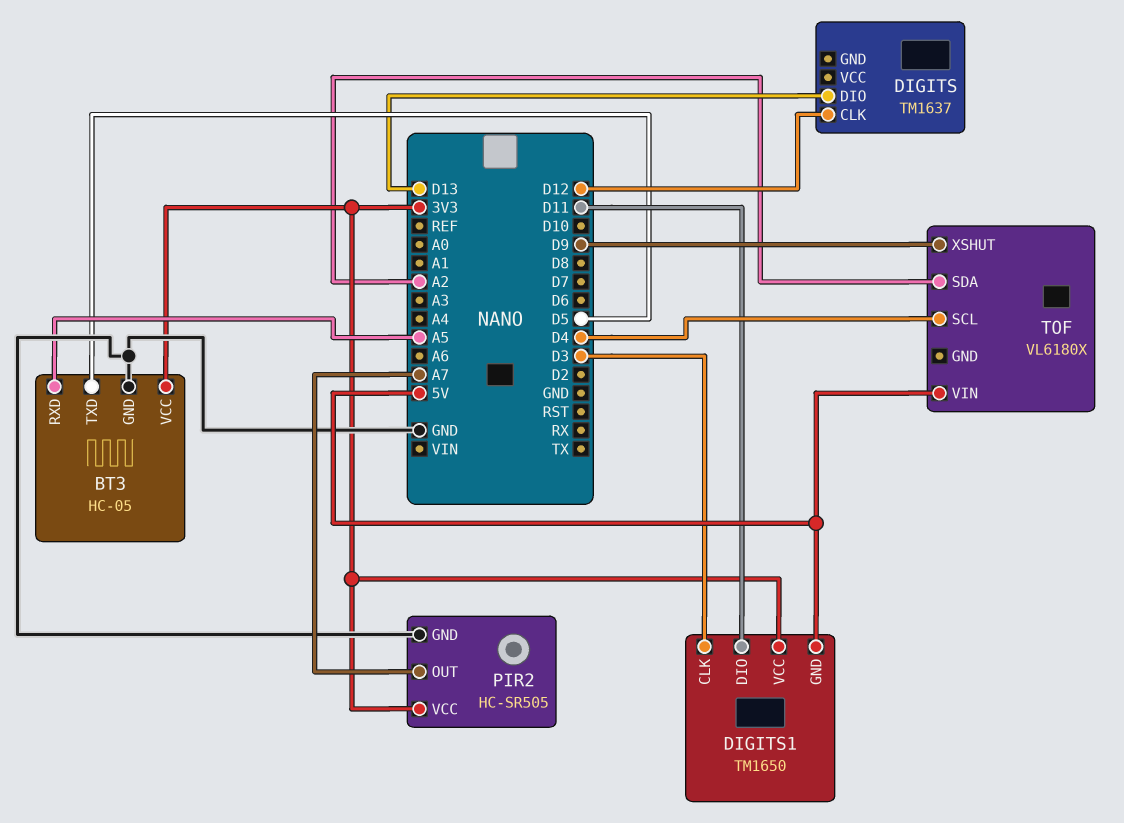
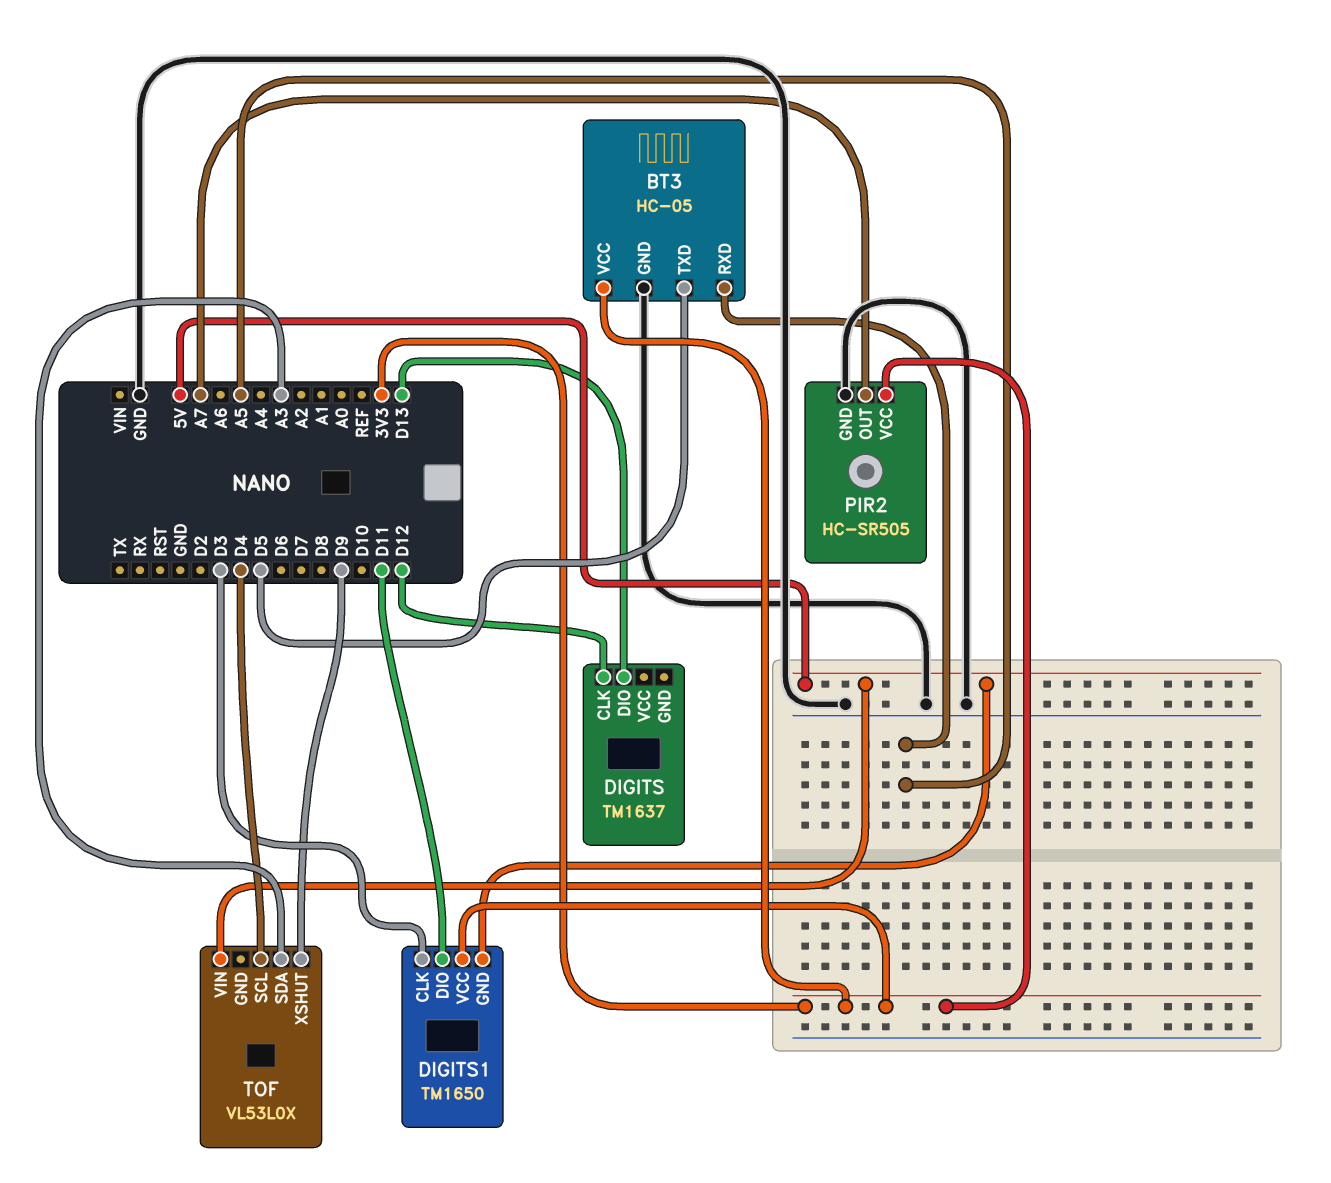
TOF: VL6180X -> VL53L0X
TOF pin SDA: A2 -> A3

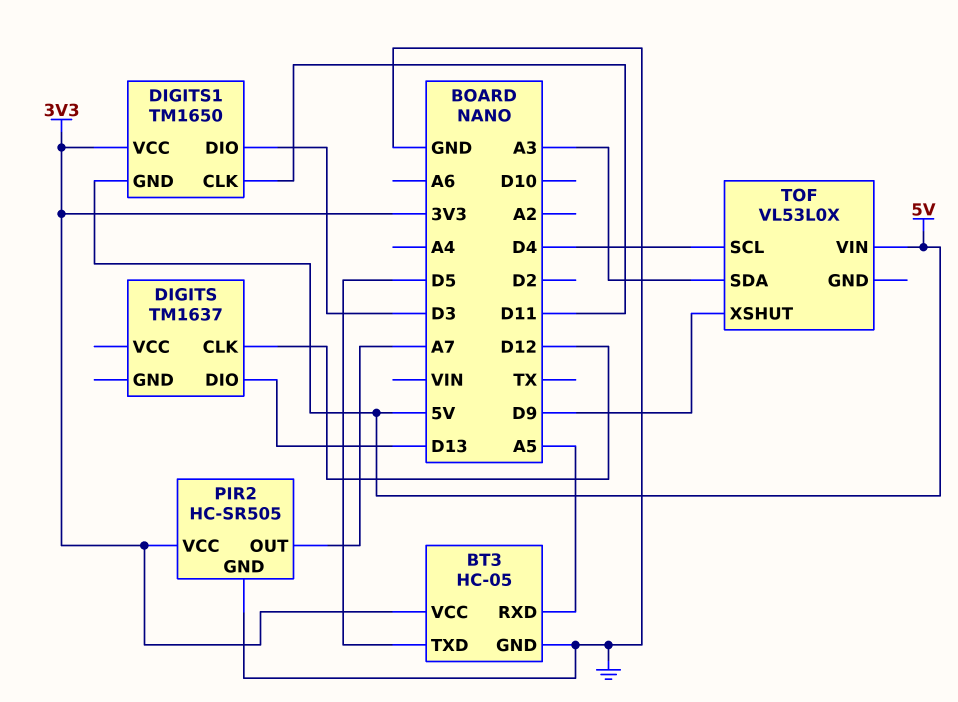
DIGITS1 pin CLK: D3 -> D11
DIGITS1 pin DIO: D11 -> D3

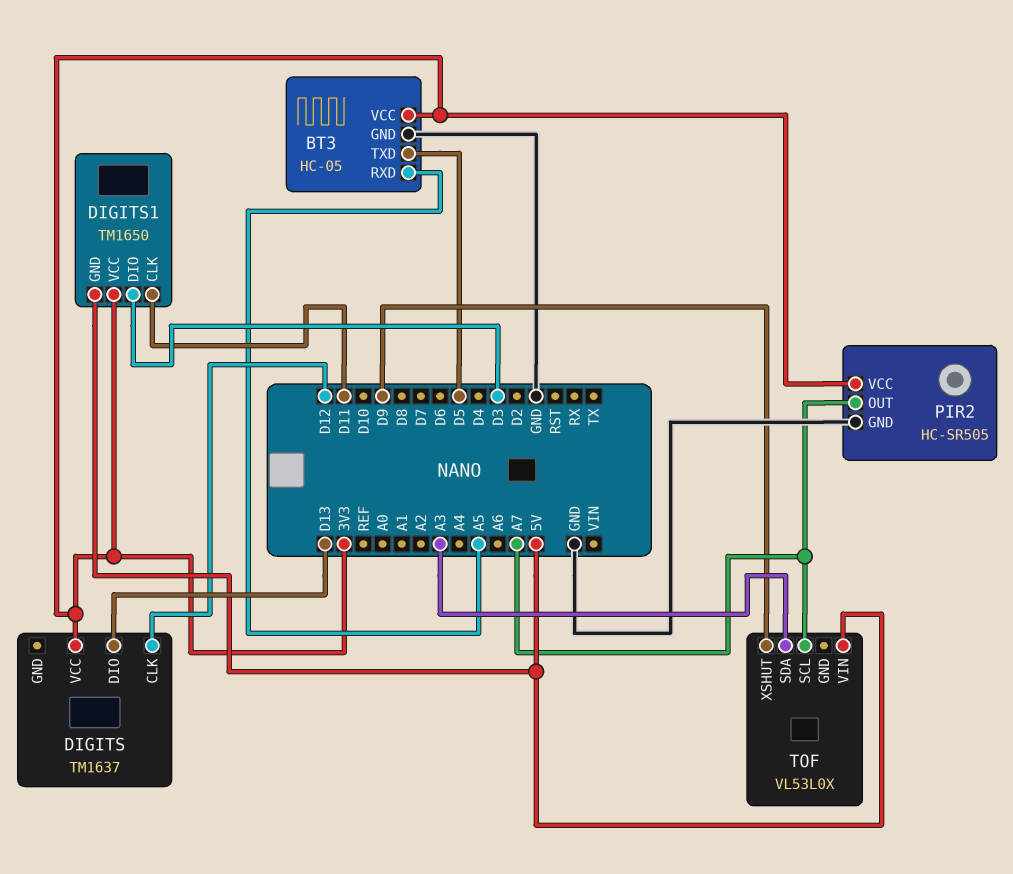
DIGITS pin VCC: none -> 3V3
TOF pin SCL: D4 -> A7

